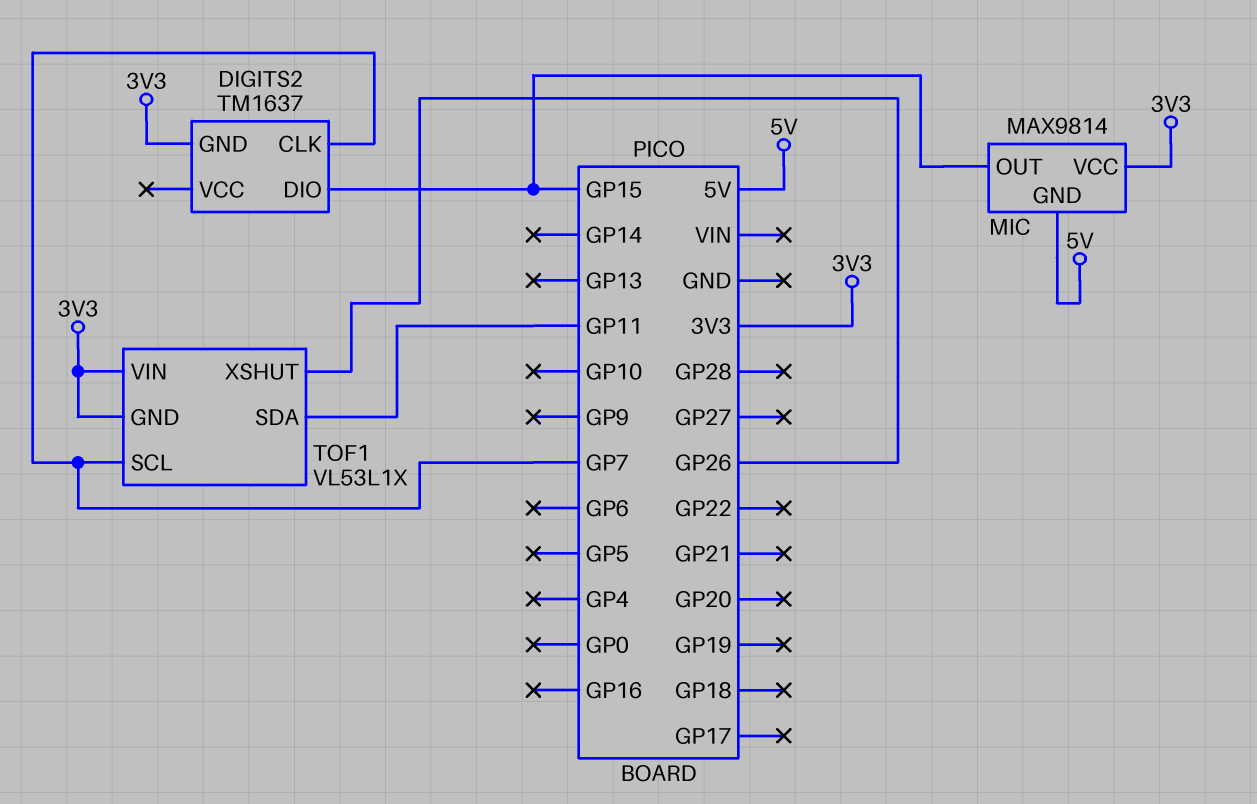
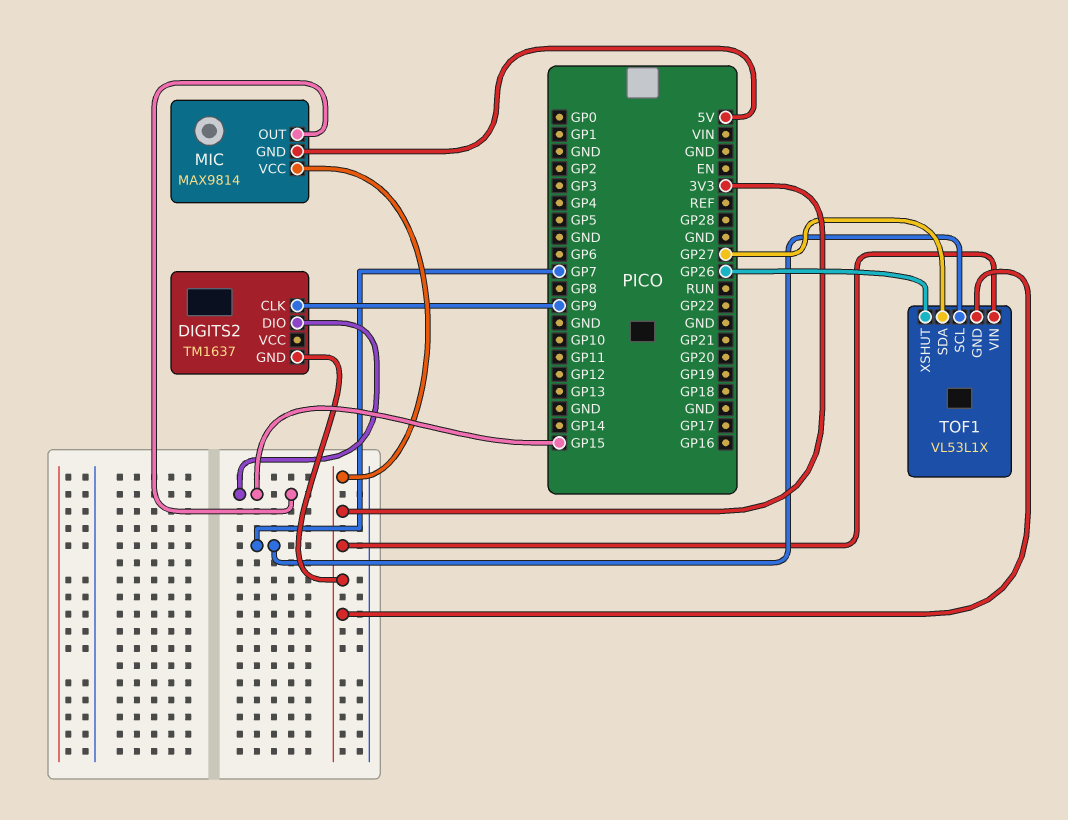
DIGITS2 pin CLK: GP7 -> GP9
TOF1 pin SDA: GP11 -> GP27

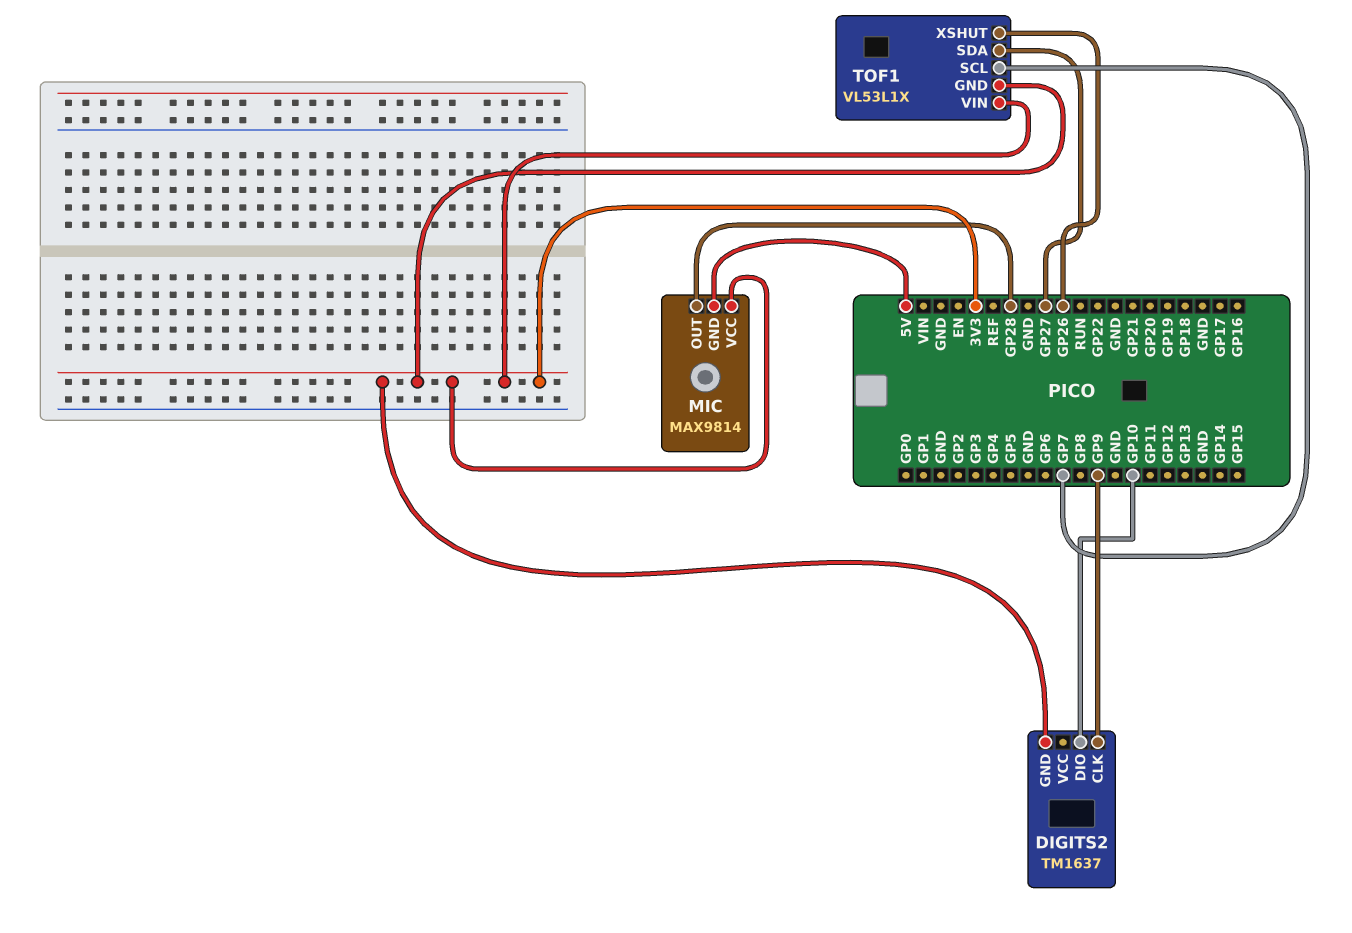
DIGITS2 pin DIO: GP15 -> GP10
MIC pin OUT: GP15 -> GP28

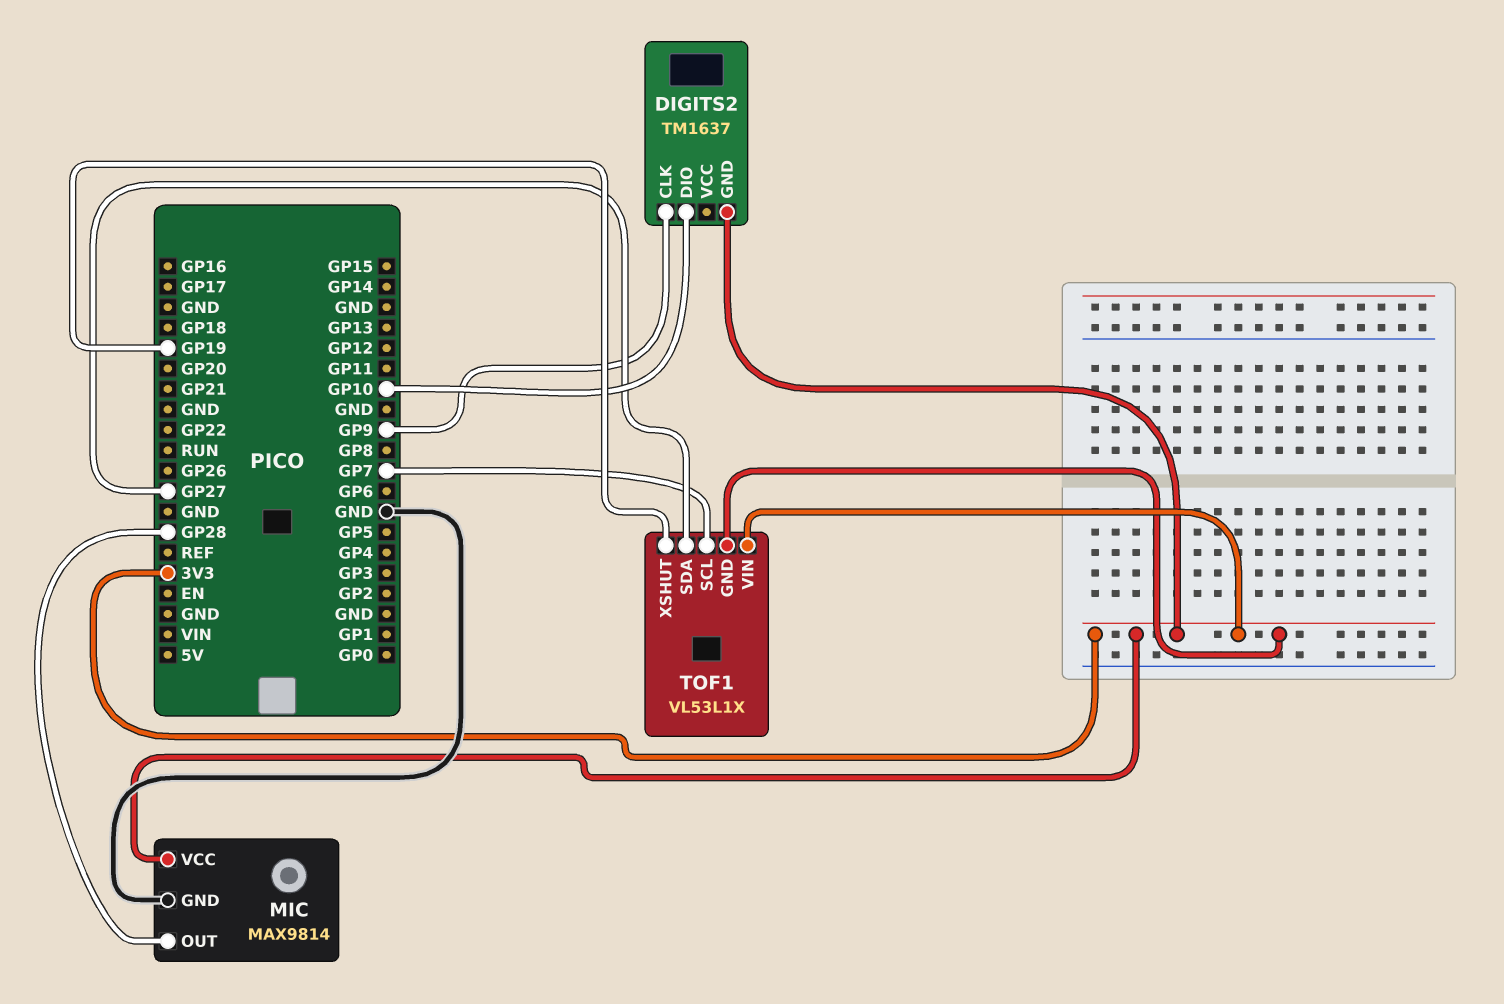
MIC pin GND: 5V -> GND
TOF1 pin XSHUT: GP26 -> GP19

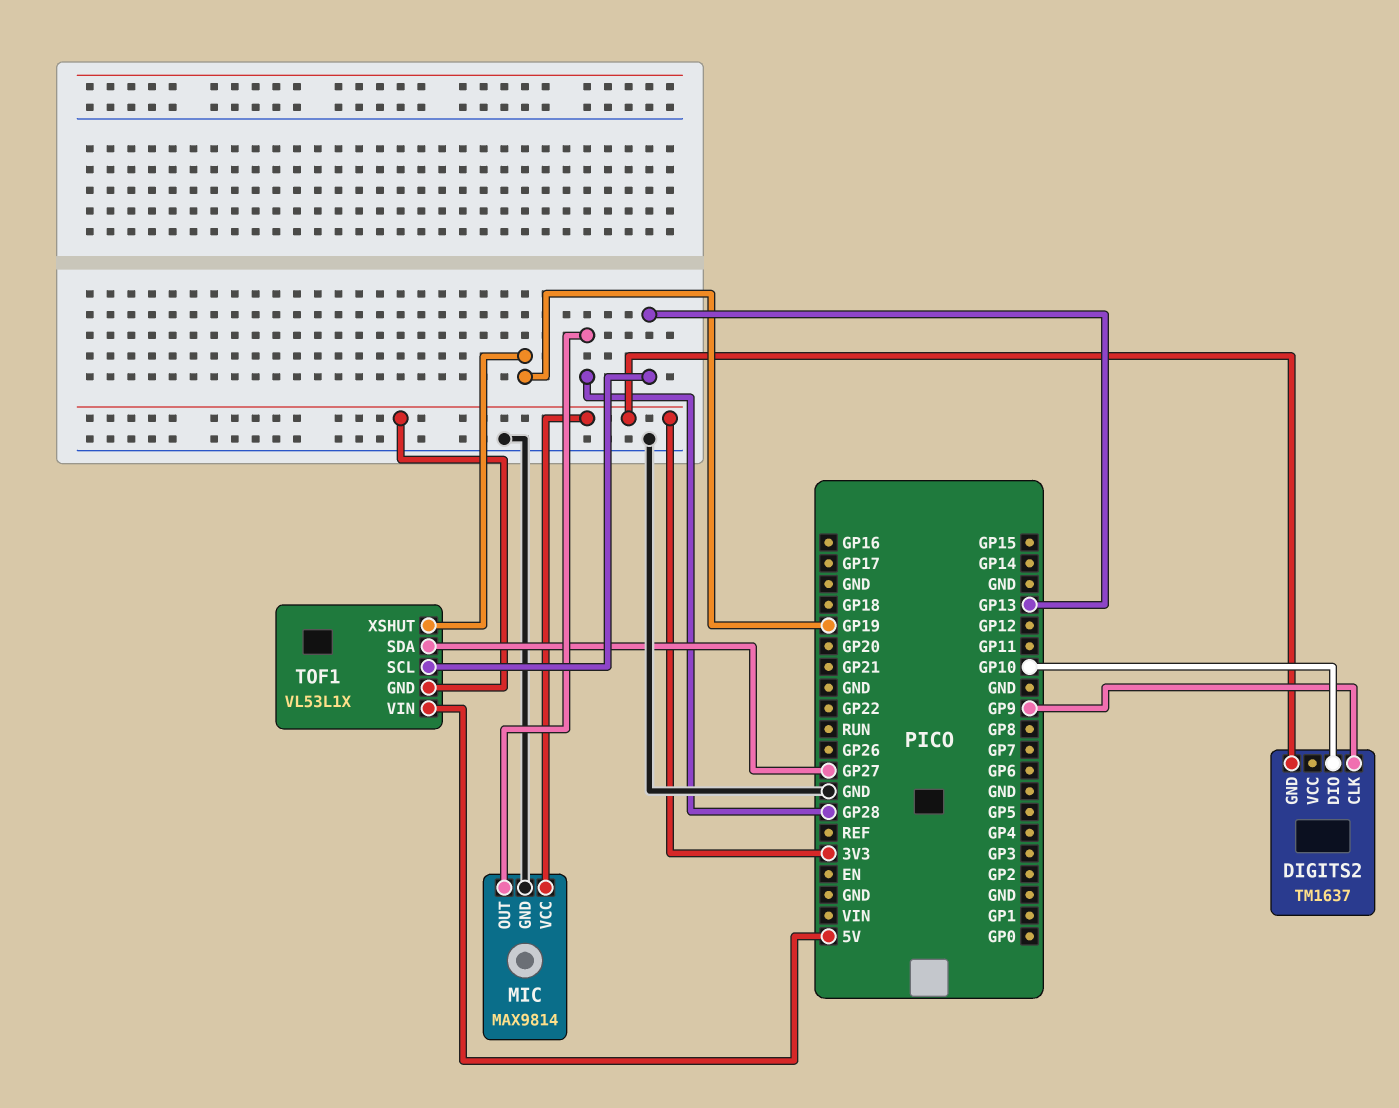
TOF1 pin SCL: GP7 -> GP13
TOF1 pin VIN: 3V3 -> 5V

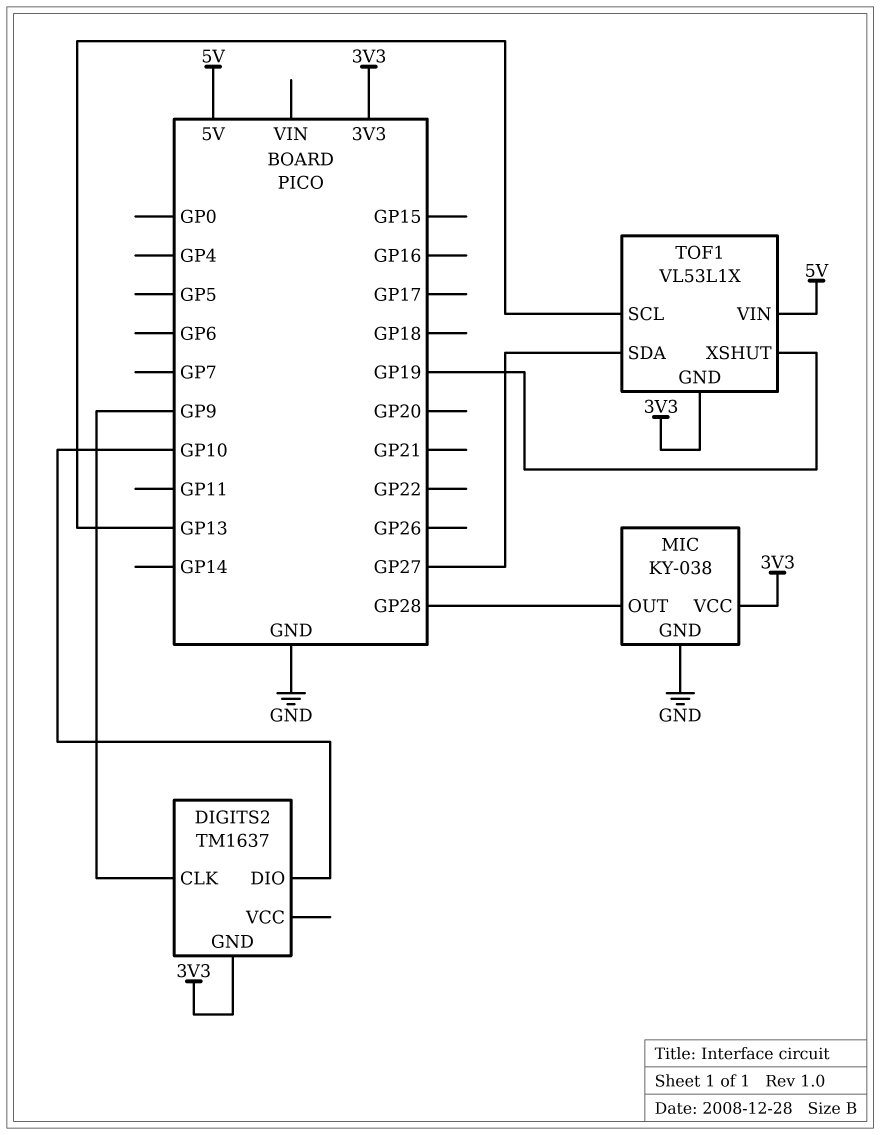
MIC: MAX9814 -> KY-038

